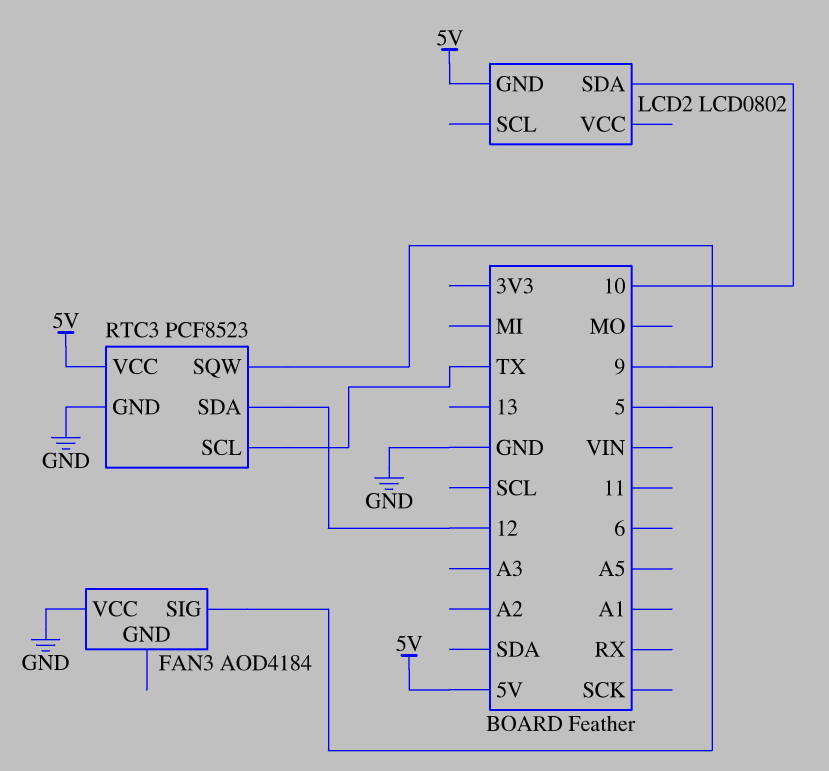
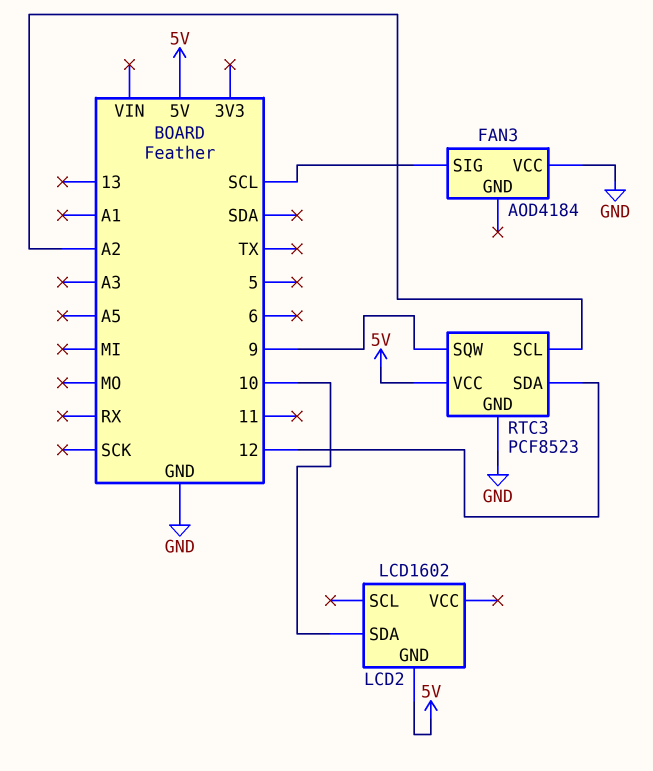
FAN3 pin SIG: 5 -> SCL
LCD2: LCD0802 -> LCD1602
RTC3 pin SCL: TX -> A2

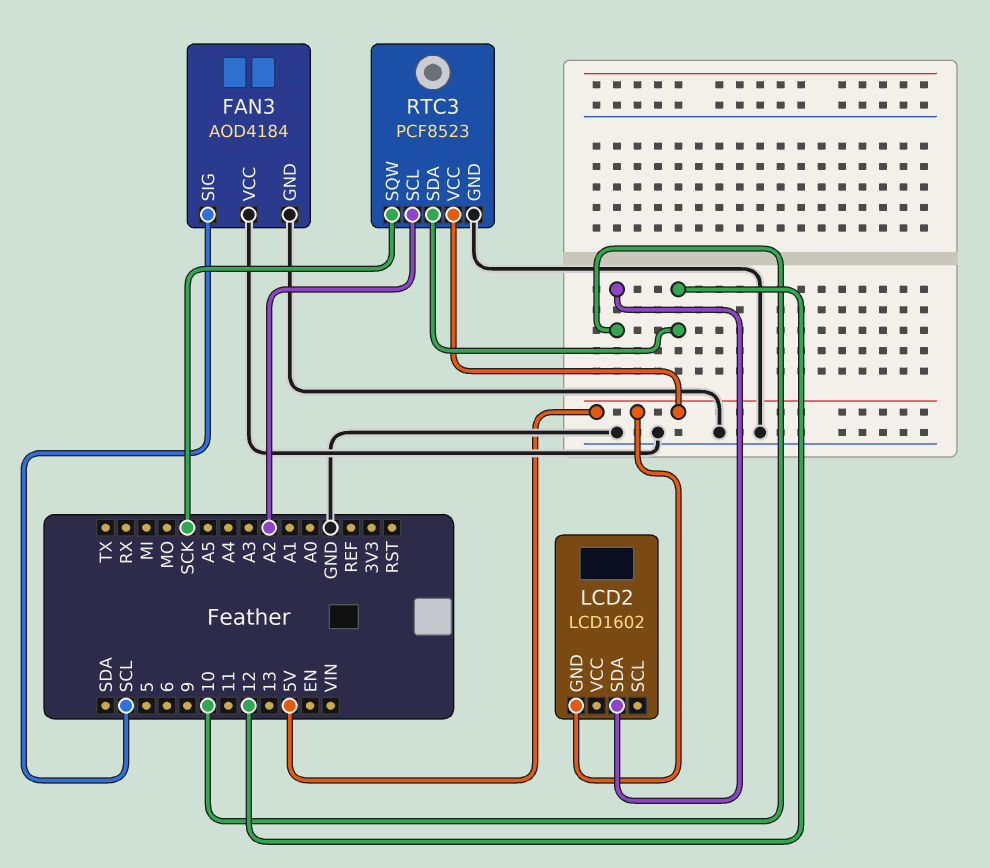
FAN3 pin GND: none -> GND
RTC3 pin SQW: 9 -> SCK

